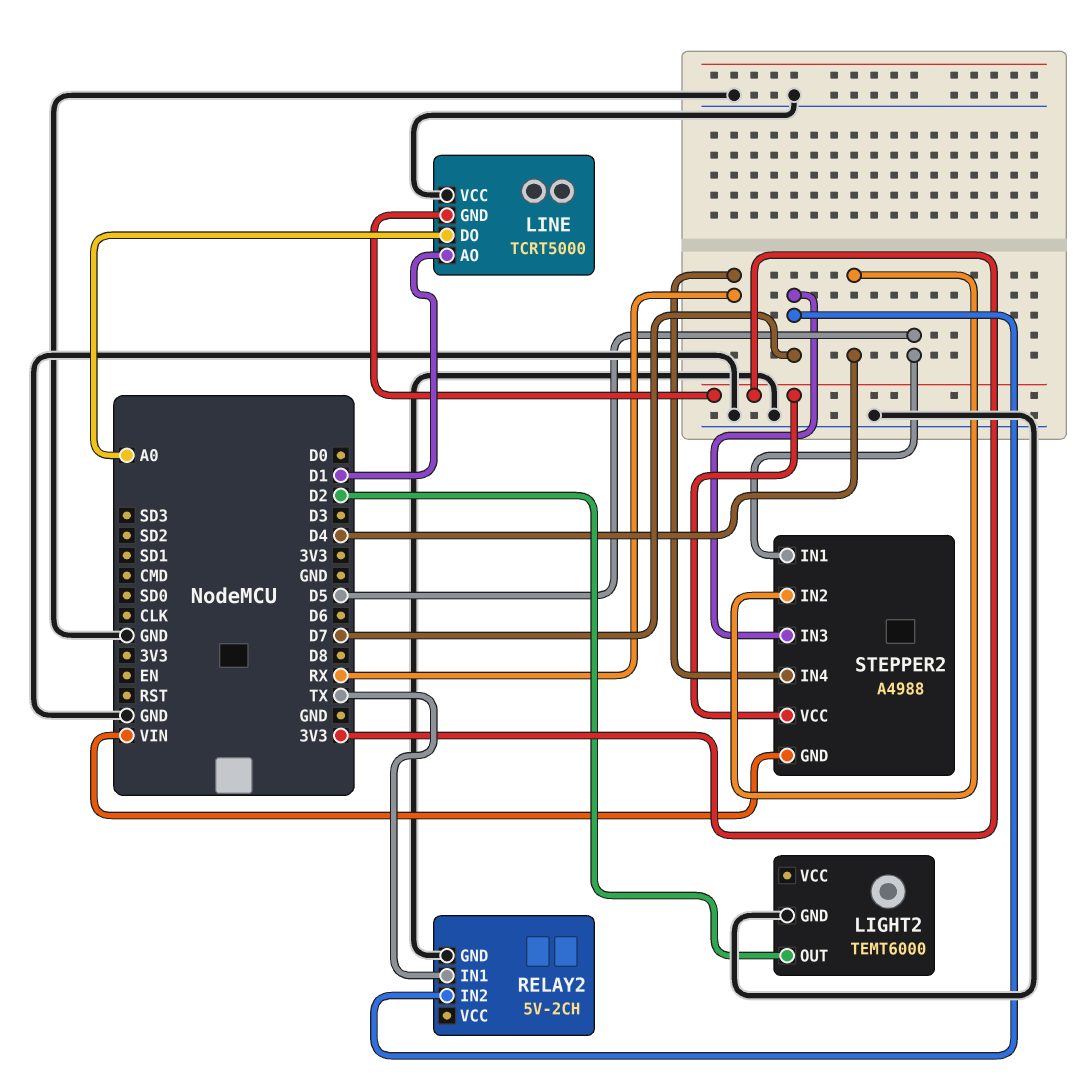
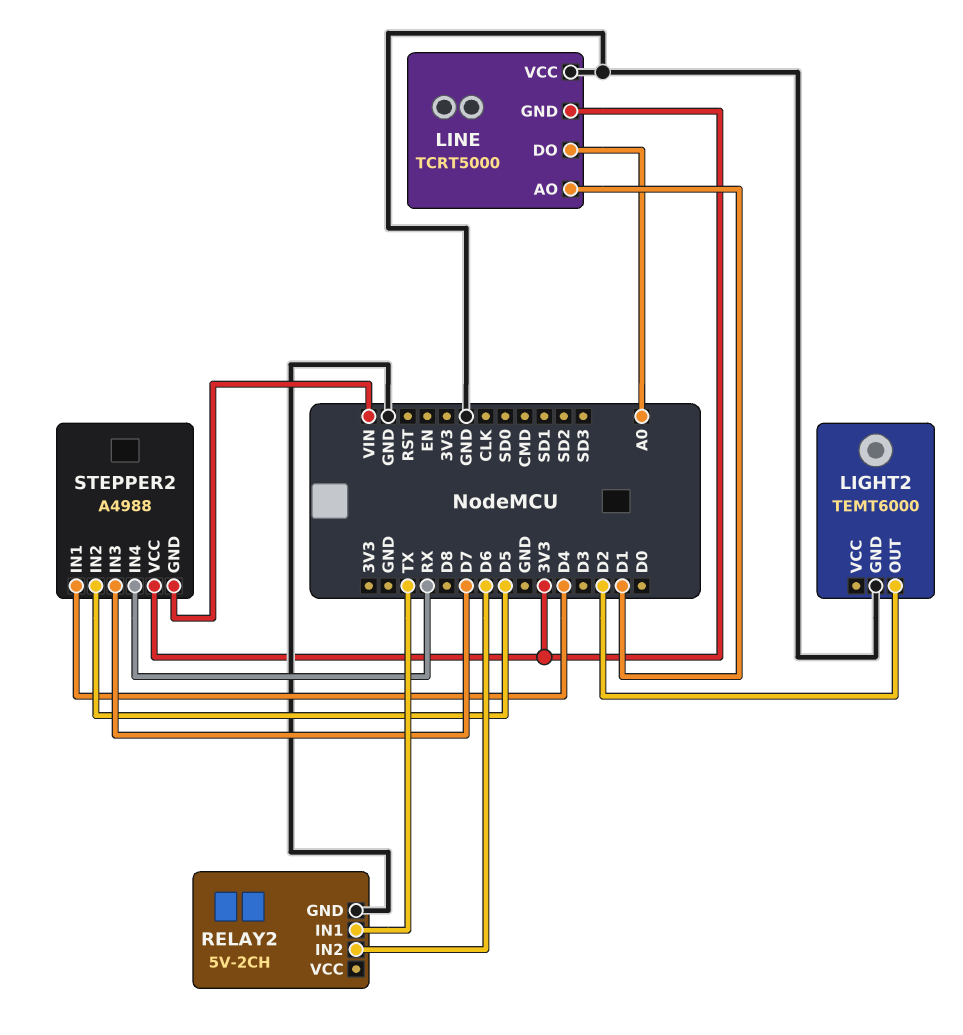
RELAY2 pin IN2: D7 -> D6
STEPPER2 pin IN1: D5 -> D4
STEPPER2 pin IN2: D4 -> D5

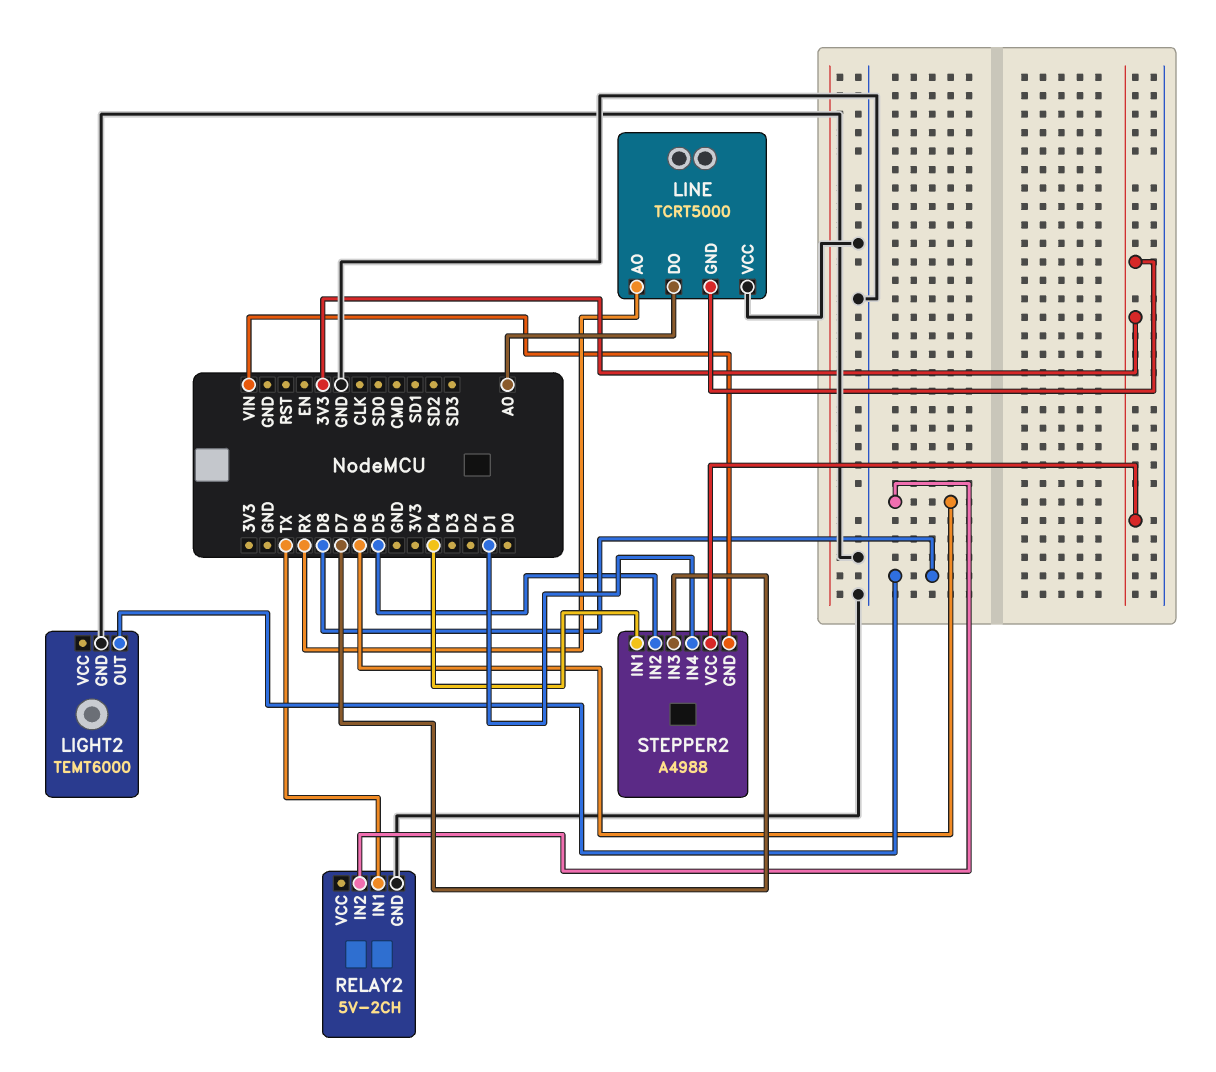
LIGHT2 pin OUT: D2 -> D8
LINE pin AO: D1 -> RX
STEPPER2 pin IN4: RX -> D1

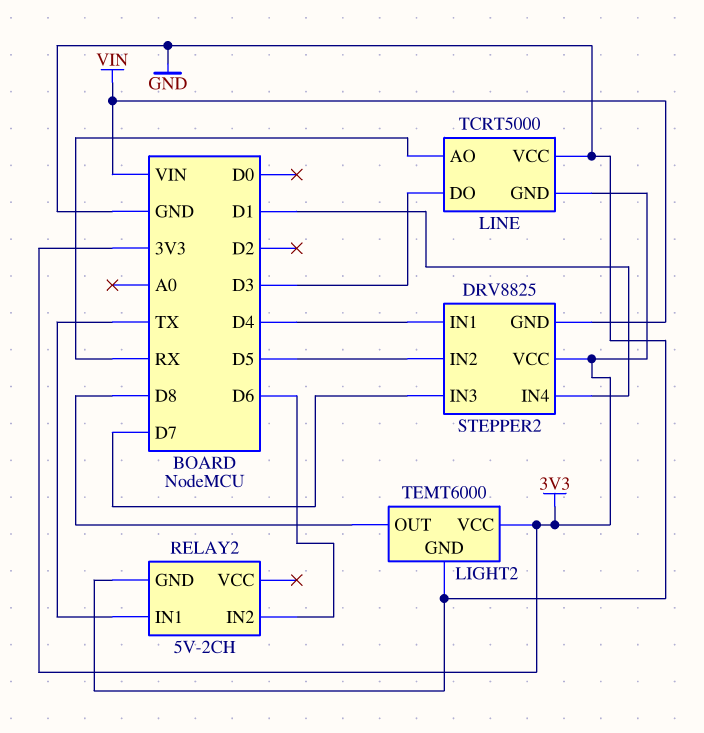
LIGHT2 pin VCC: none -> 3V3
LINE pin DO: A0 -> D3
STEPPER2: A4988 -> DRV8825

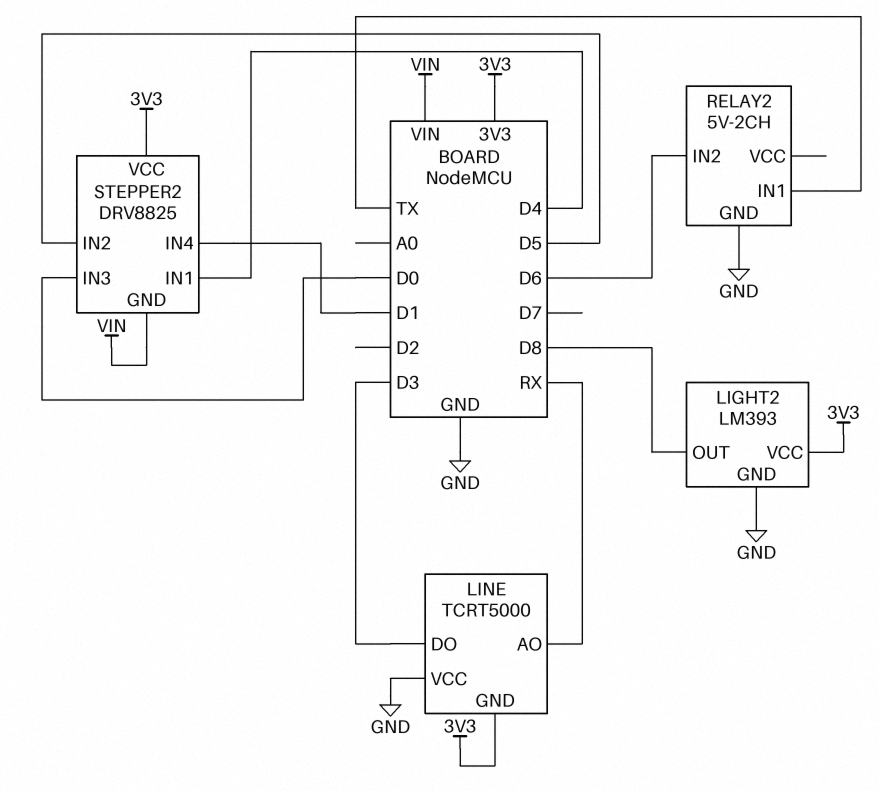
LIGHT2: TEMT6000 -> LM393
STEPPER2 pin IN3: D7 -> D0

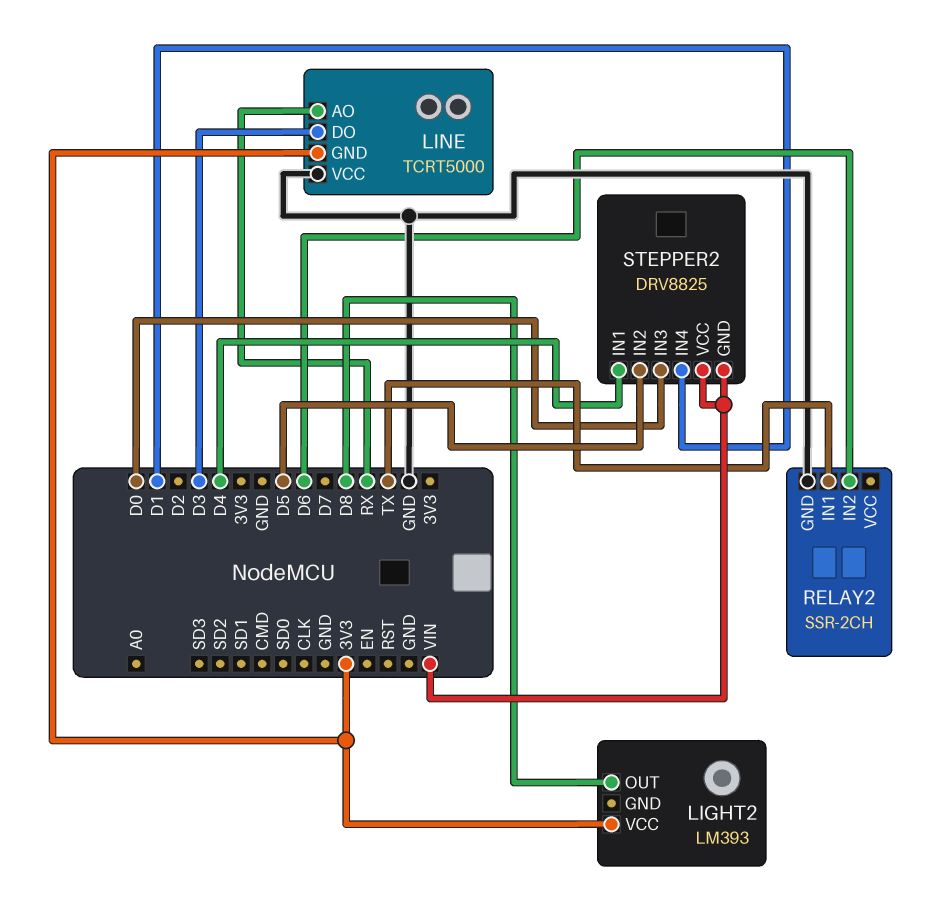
LIGHT2 pin GND: GND -> none
RELAY2: 5V-2CH -> SSR-2CH
STEPPER2 pin VCC: 3V3 -> VIN

